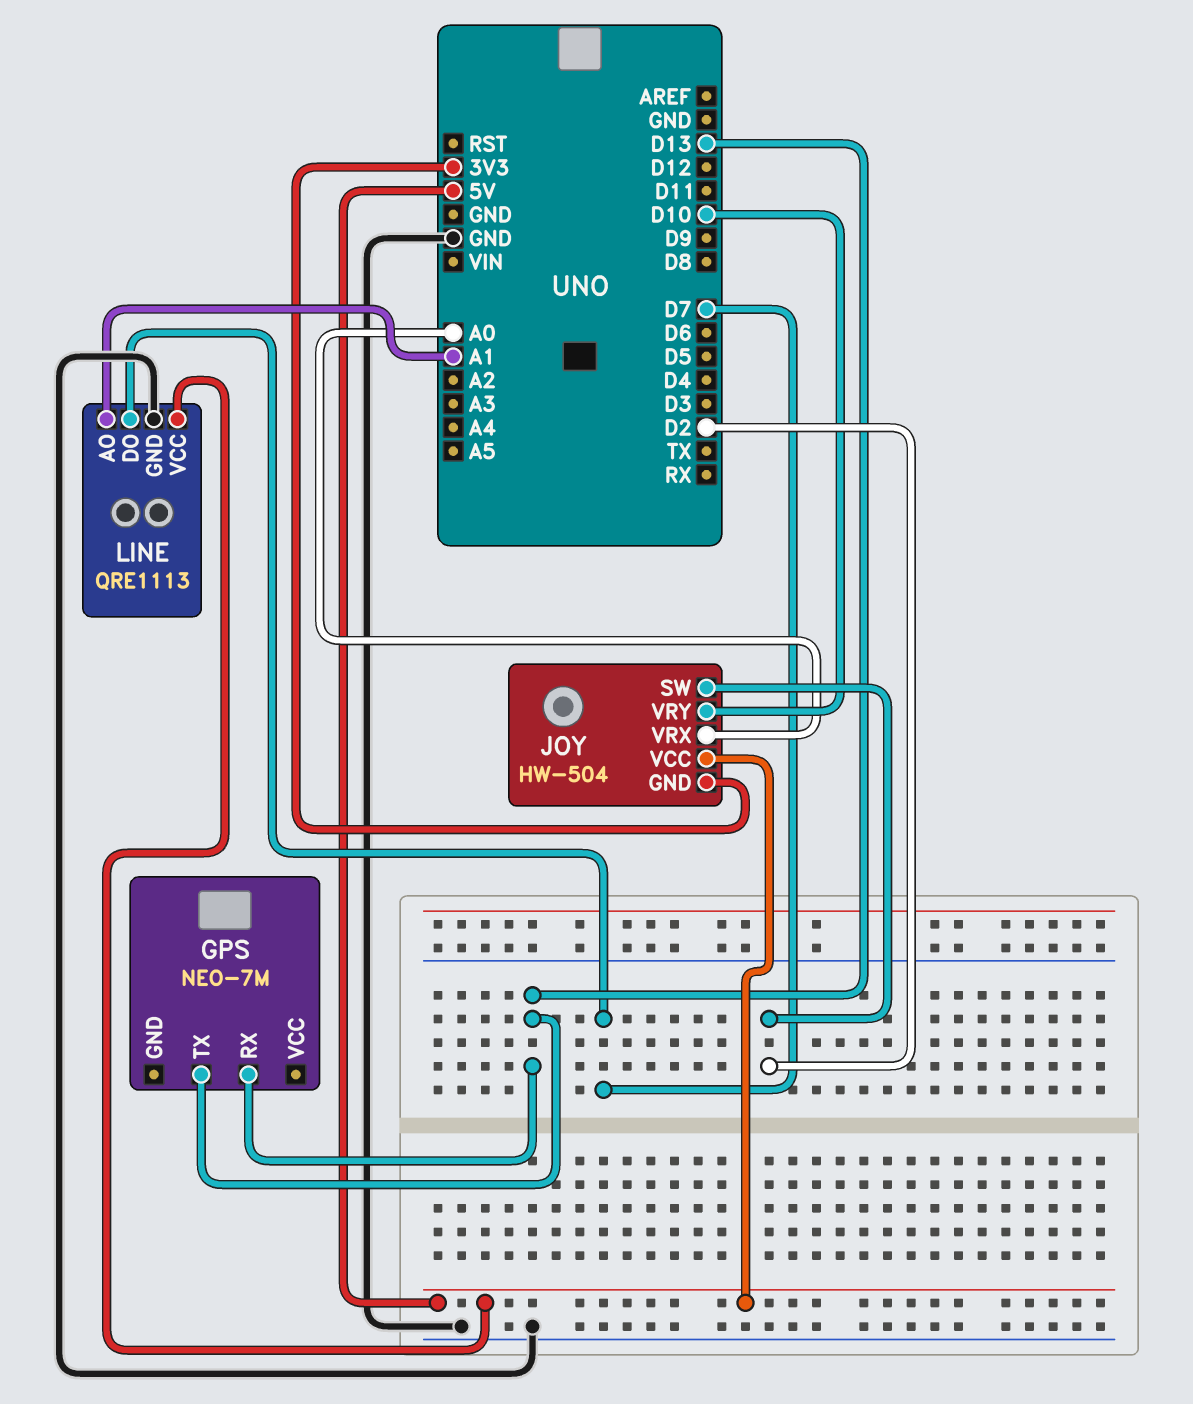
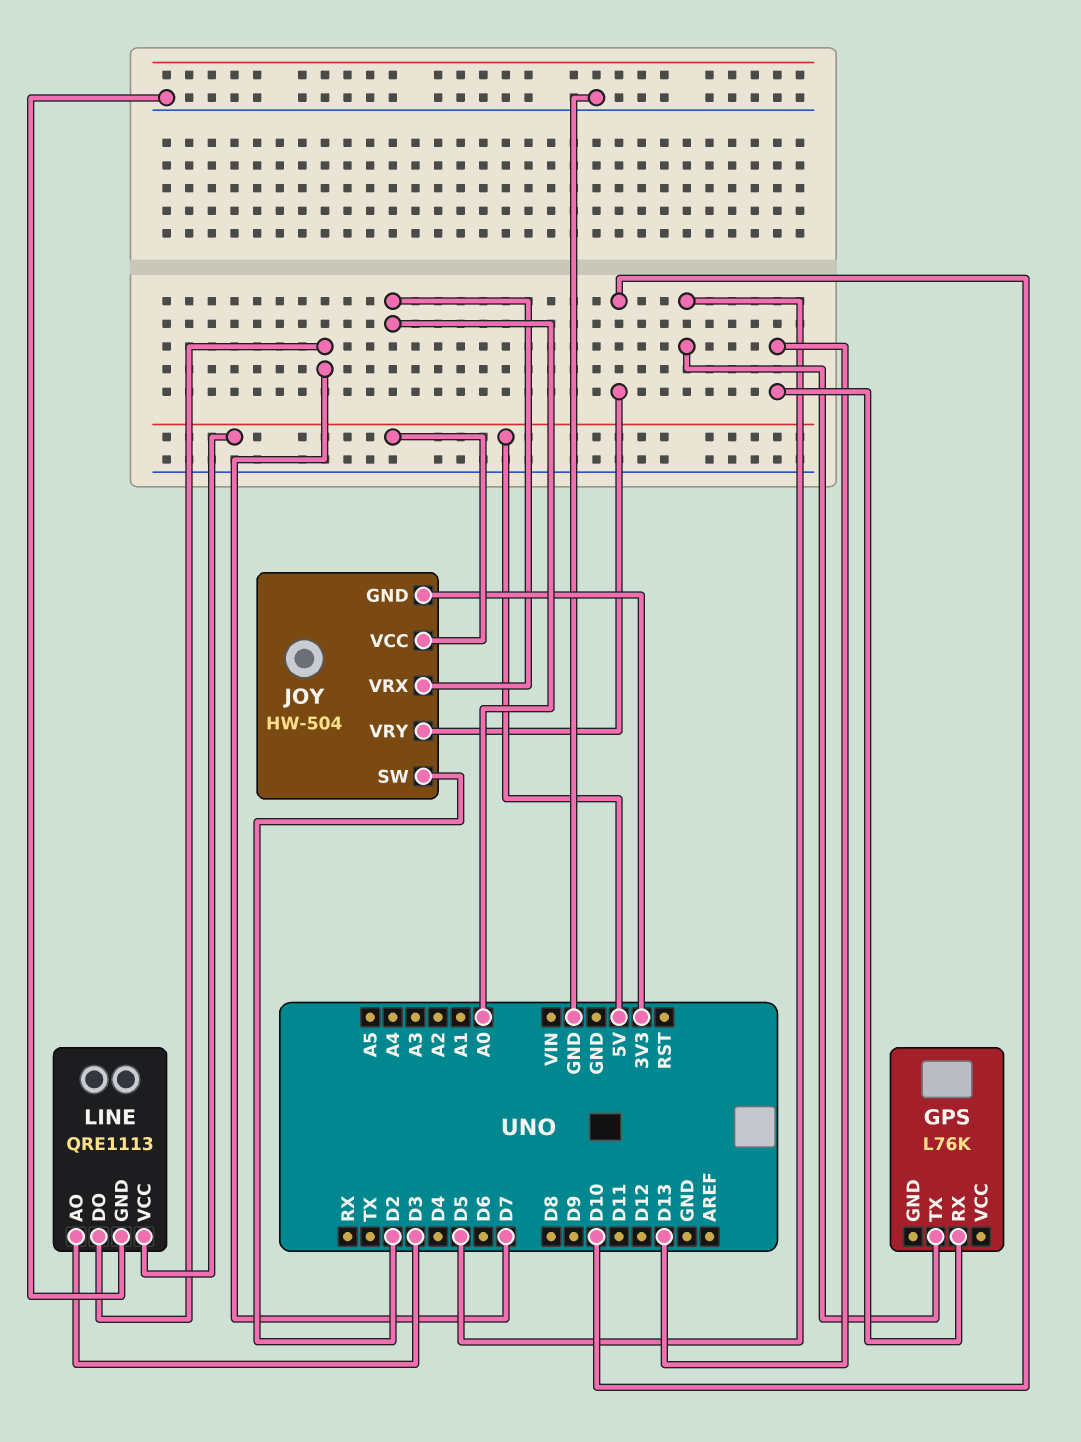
GPS: NEO-7M -> L76K
GPS pin TX: D13 -> D5
LINE pin AO: A1 -> D3

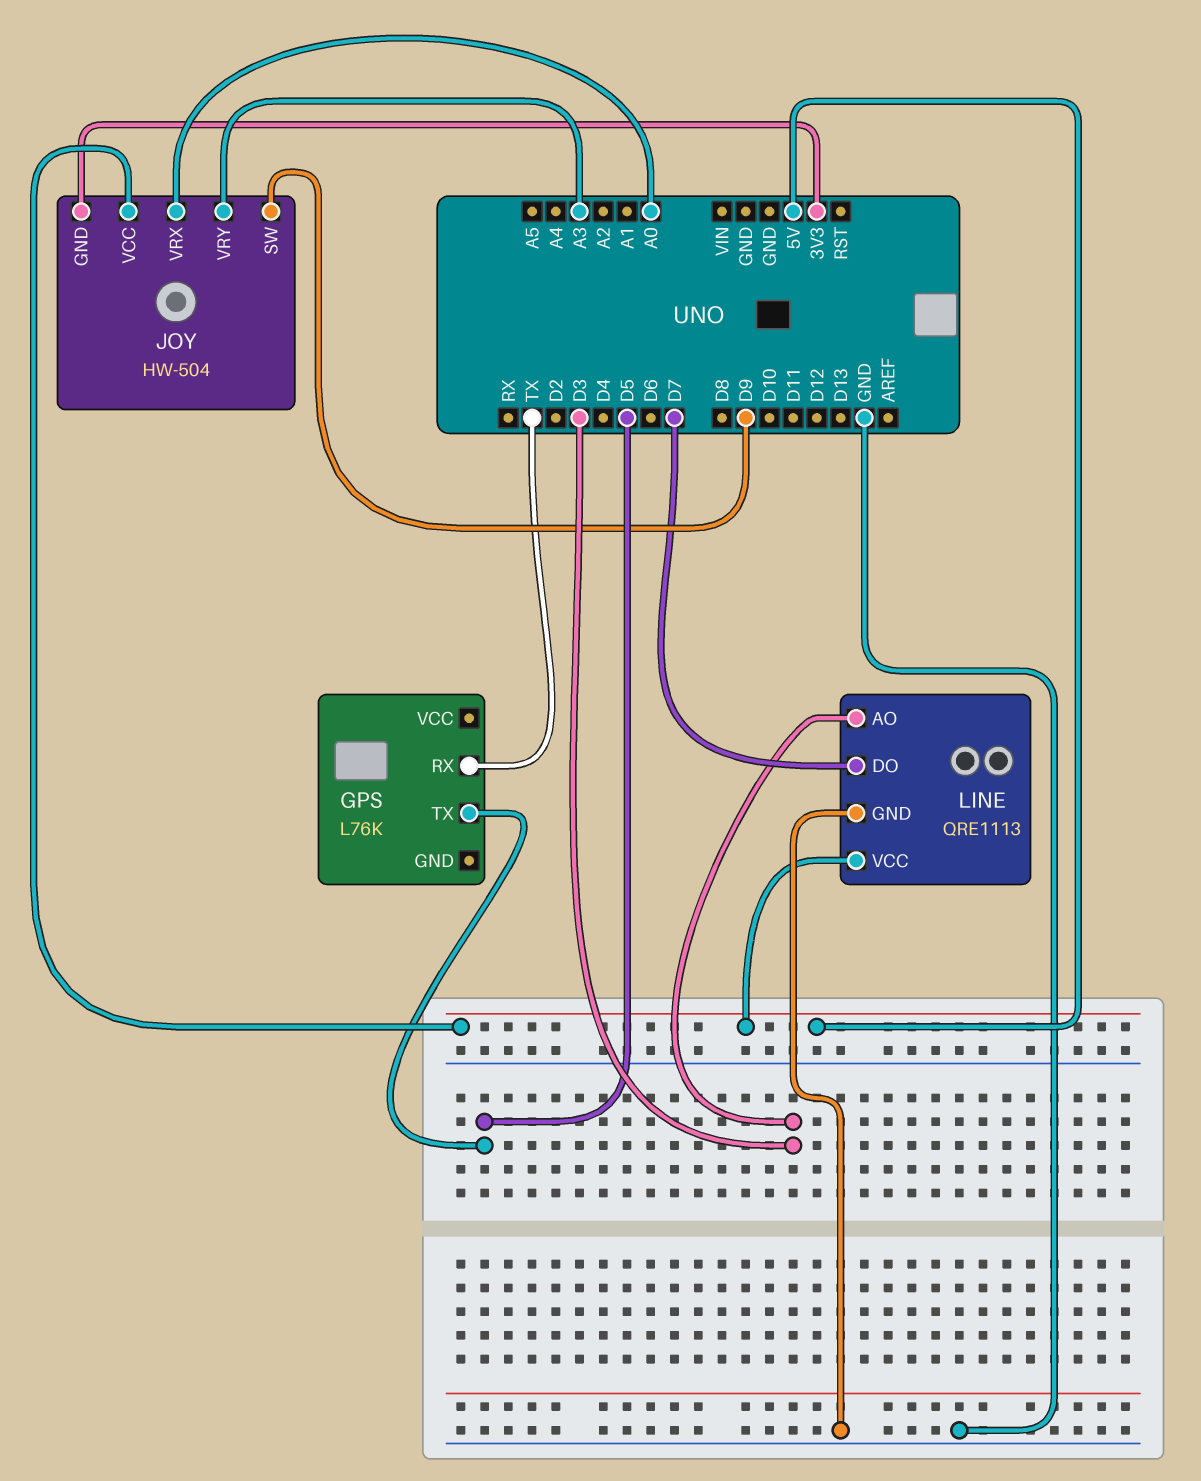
GPS pin RX: D13 -> TX
JOY pin SW: D2 -> D9
JOY pin VRY: D10 -> A3

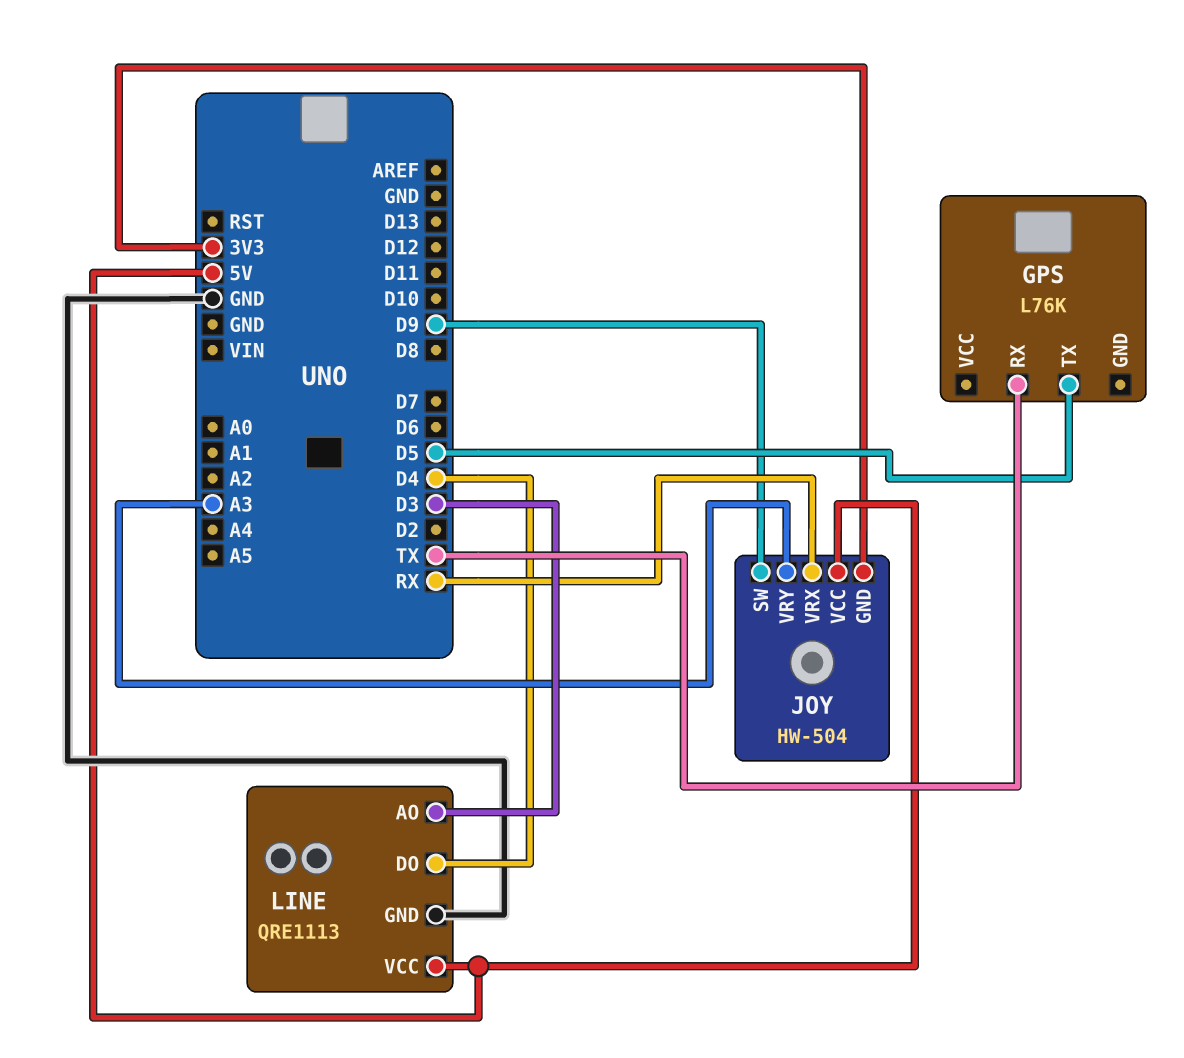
JOY pin VRX: A0 -> RX
LINE pin DO: D7 -> D4

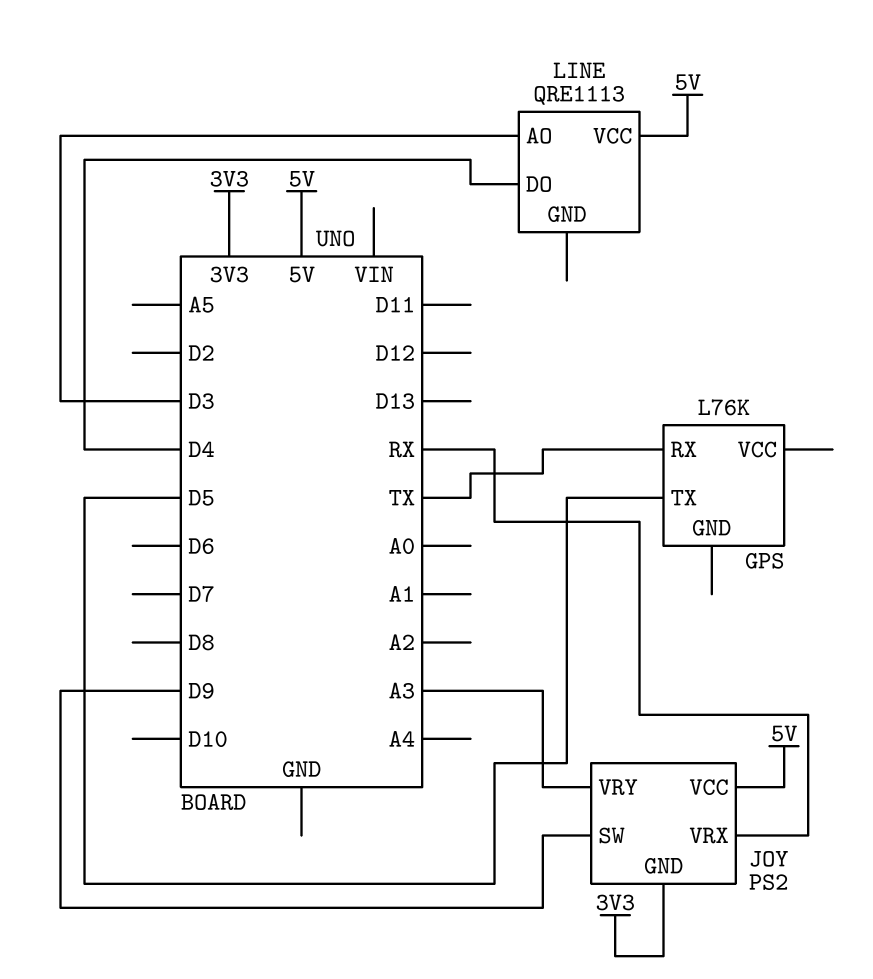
JOY: HW-504 -> PS2
LINE pin GND: GND -> none

